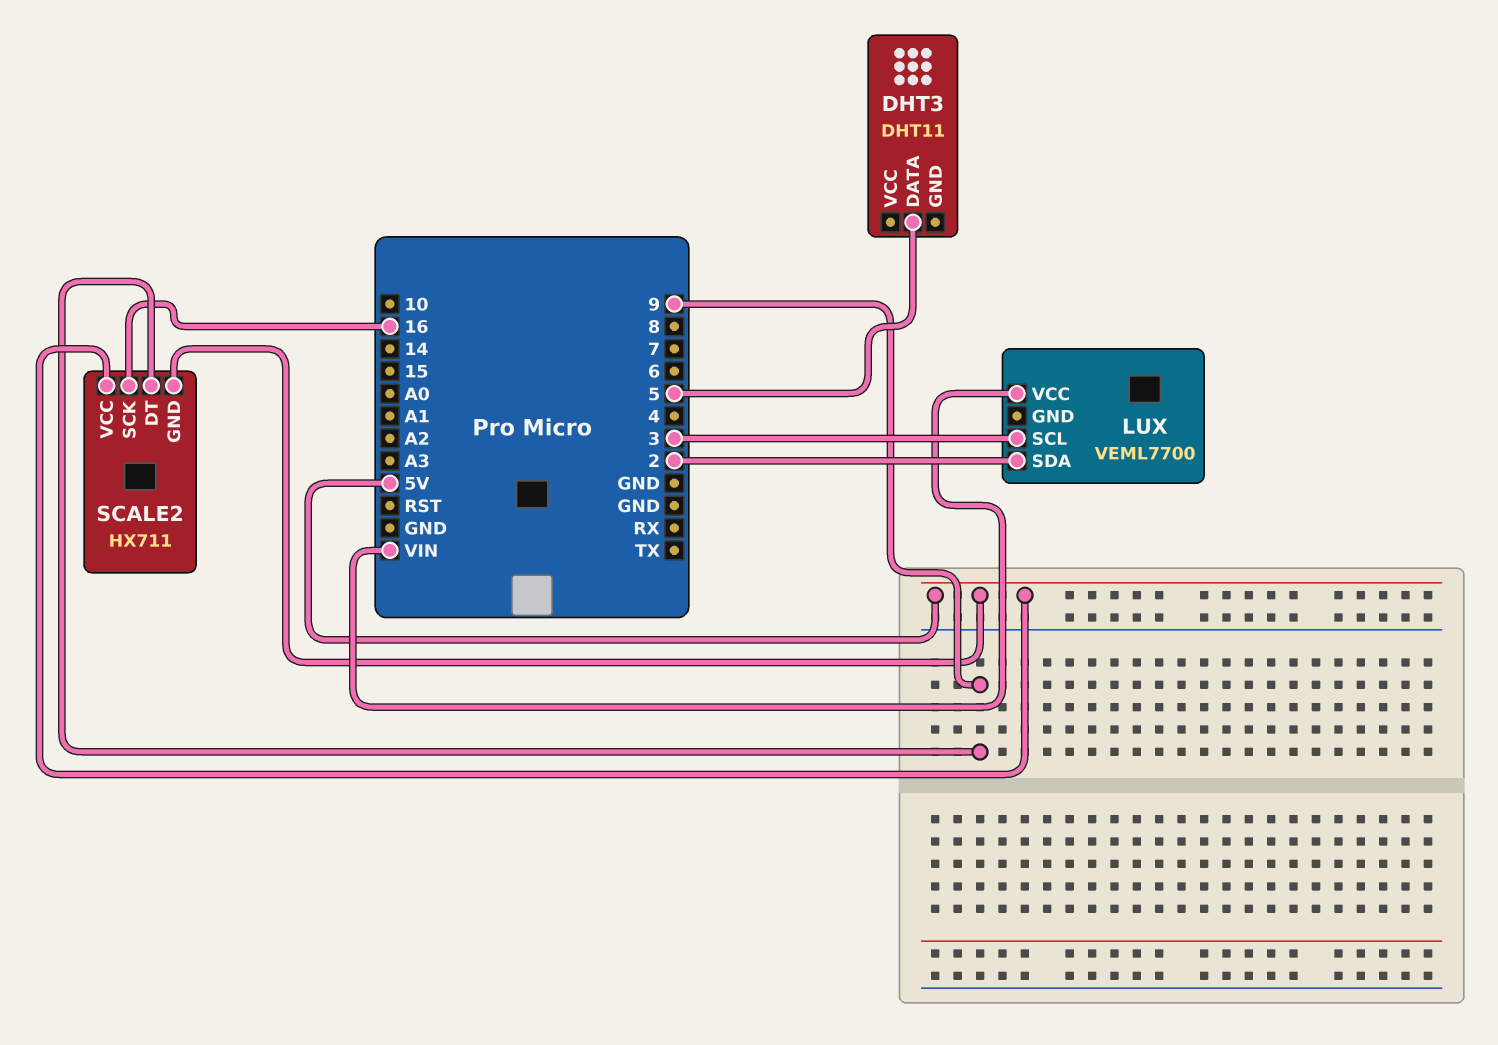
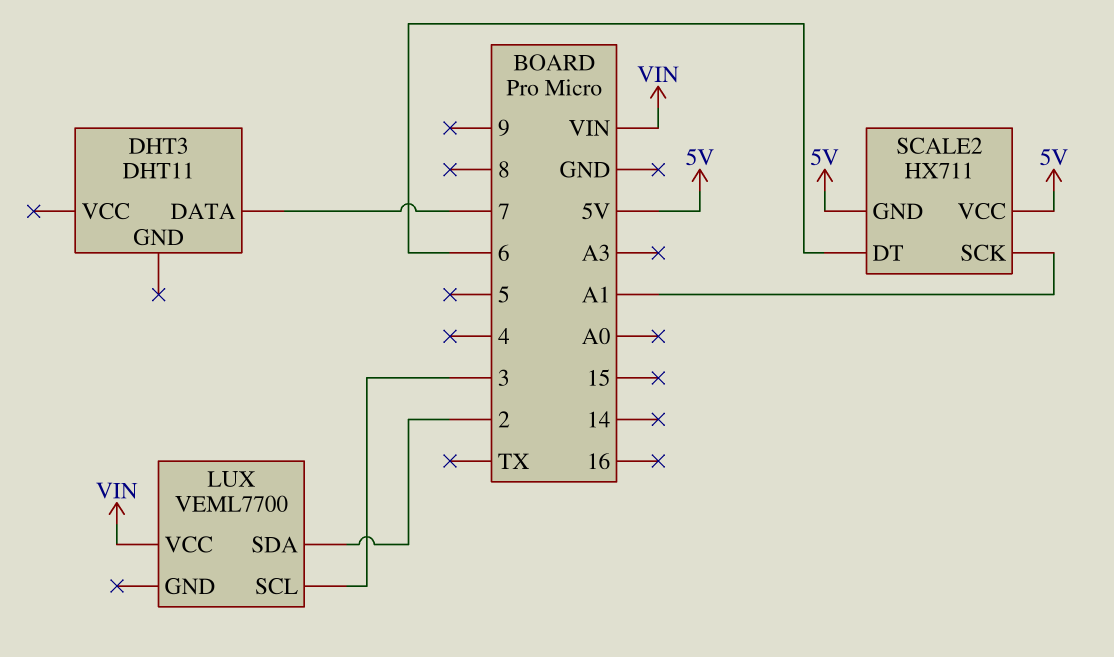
DHT3 pin DATA: 5 -> 7
SCALE2 pin DT: 9 -> 6
SCALE2 pin SCK: 16 -> A1

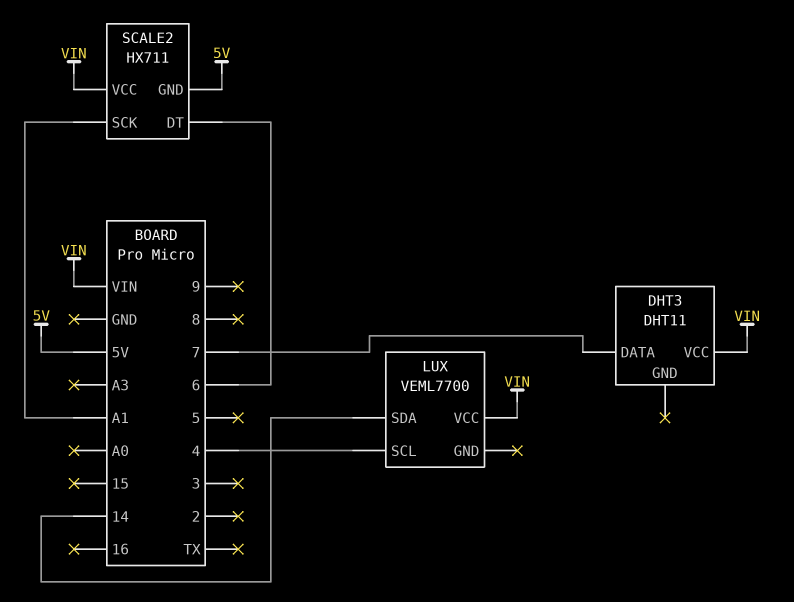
DHT3 pin VCC: none -> VIN
LUX pin SCL: 3 -> 4
LUX pin SDA: 2 -> 14
SCALE2 pin VCC: 5V -> VIN

